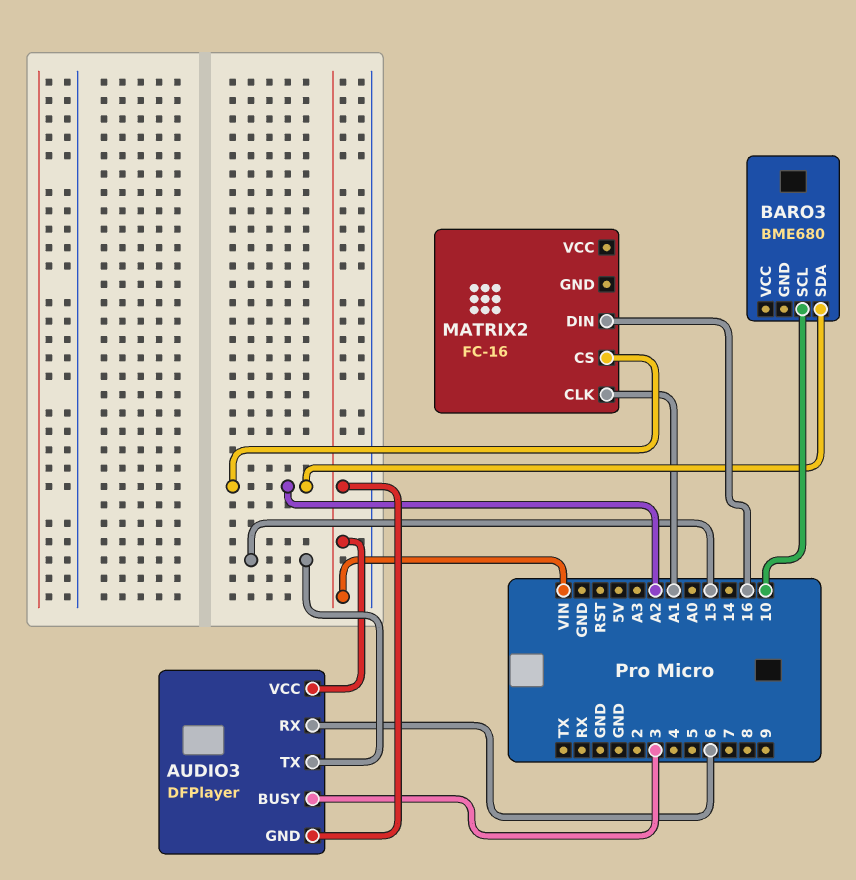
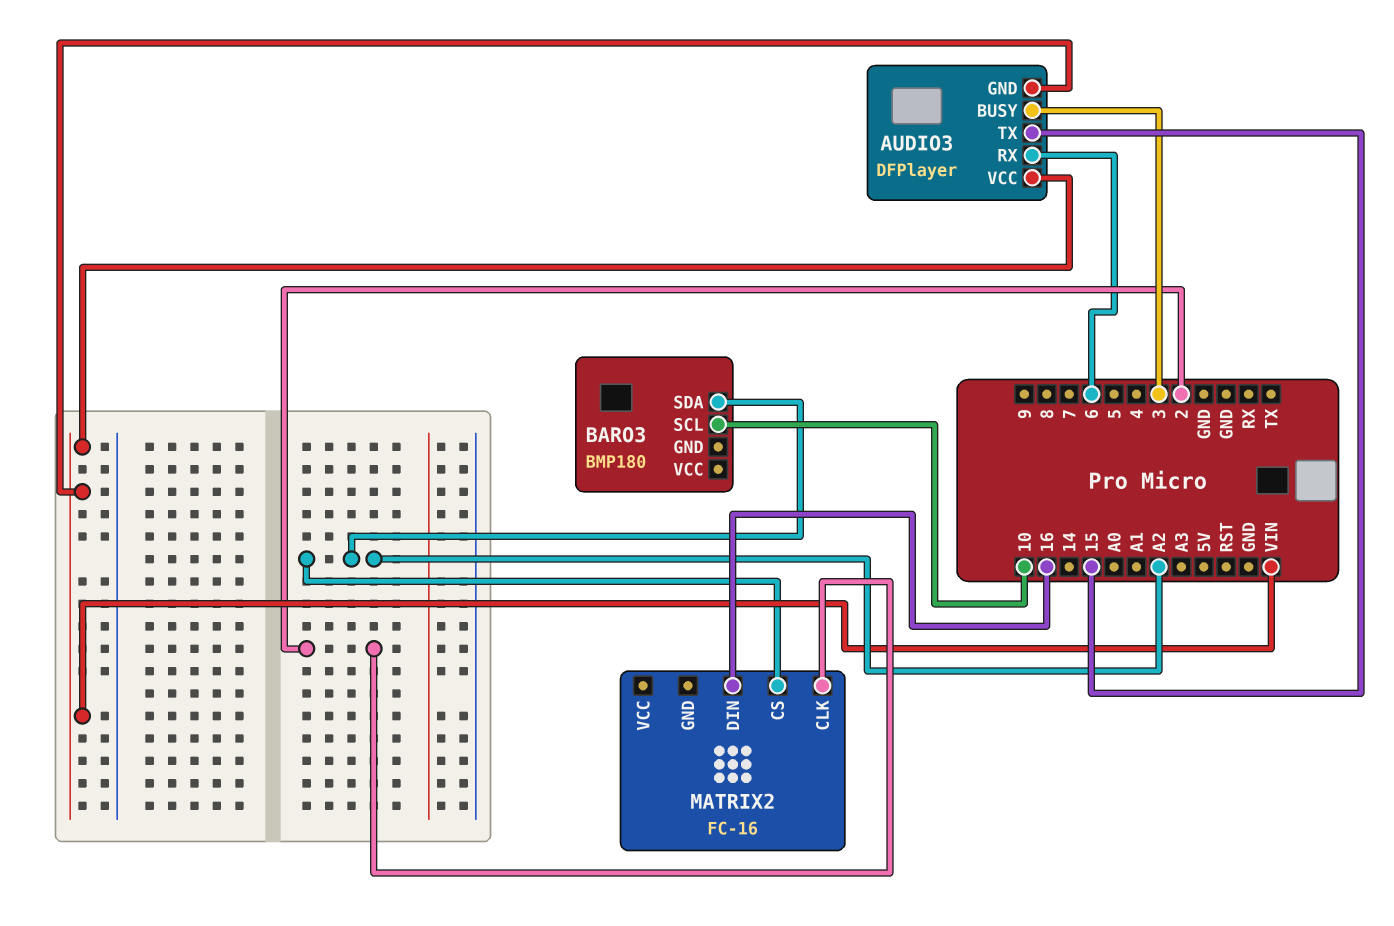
BARO3: BME680 -> BMP180
MATRIX2 pin CLK: A1 -> 2

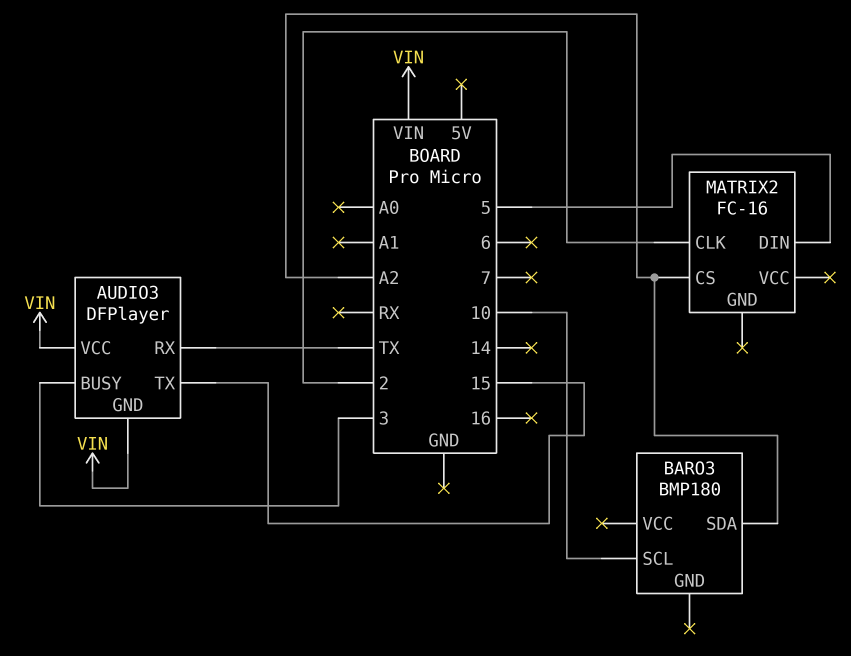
AUDIO3 pin RX: 6 -> TX
MATRIX2 pin DIN: 16 -> 5

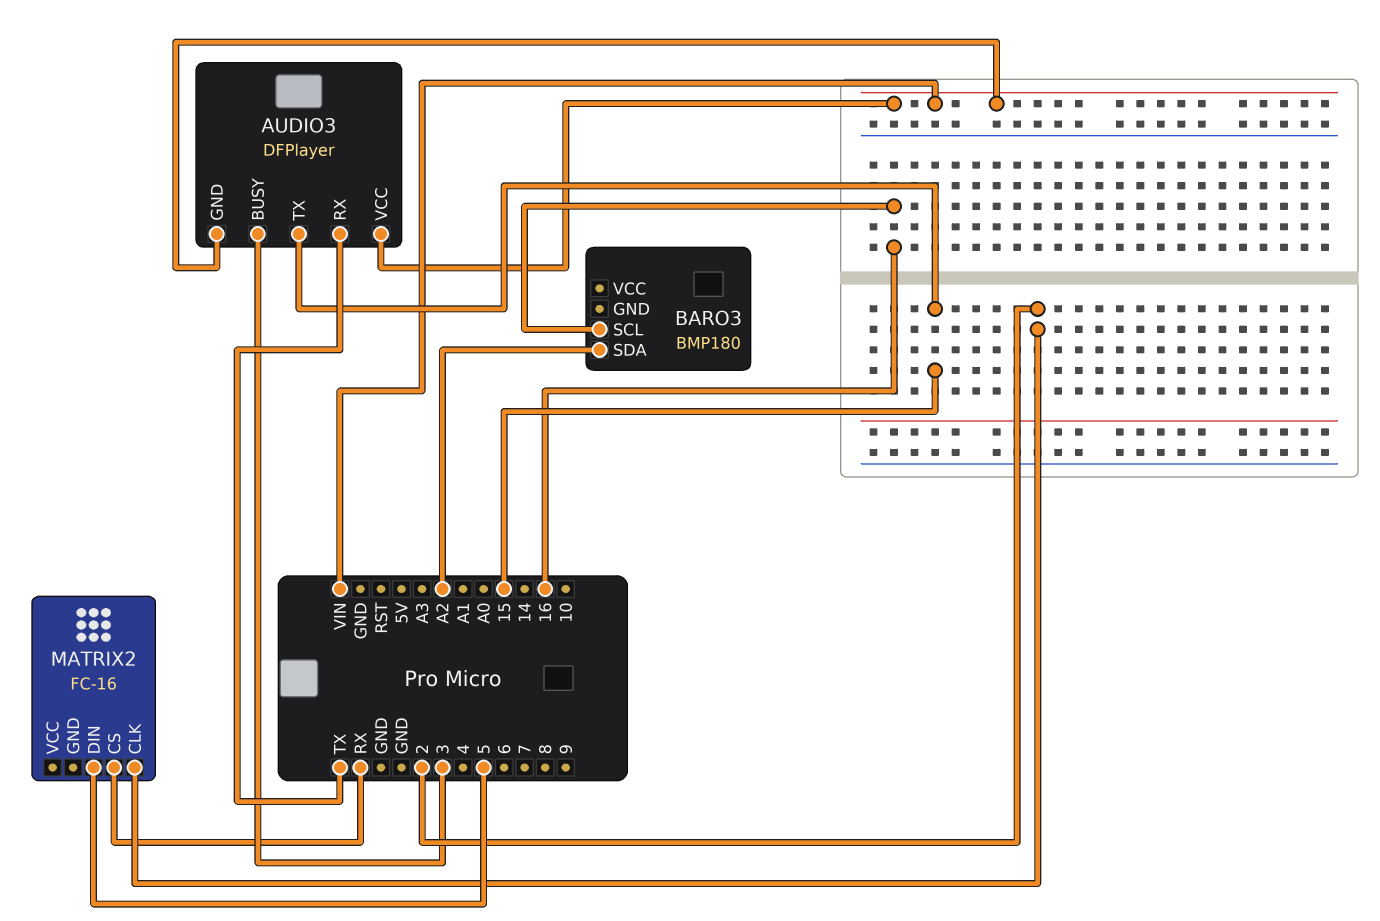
BARO3 pin SCL: 10 -> 16
MATRIX2 pin CS: A2 -> RX

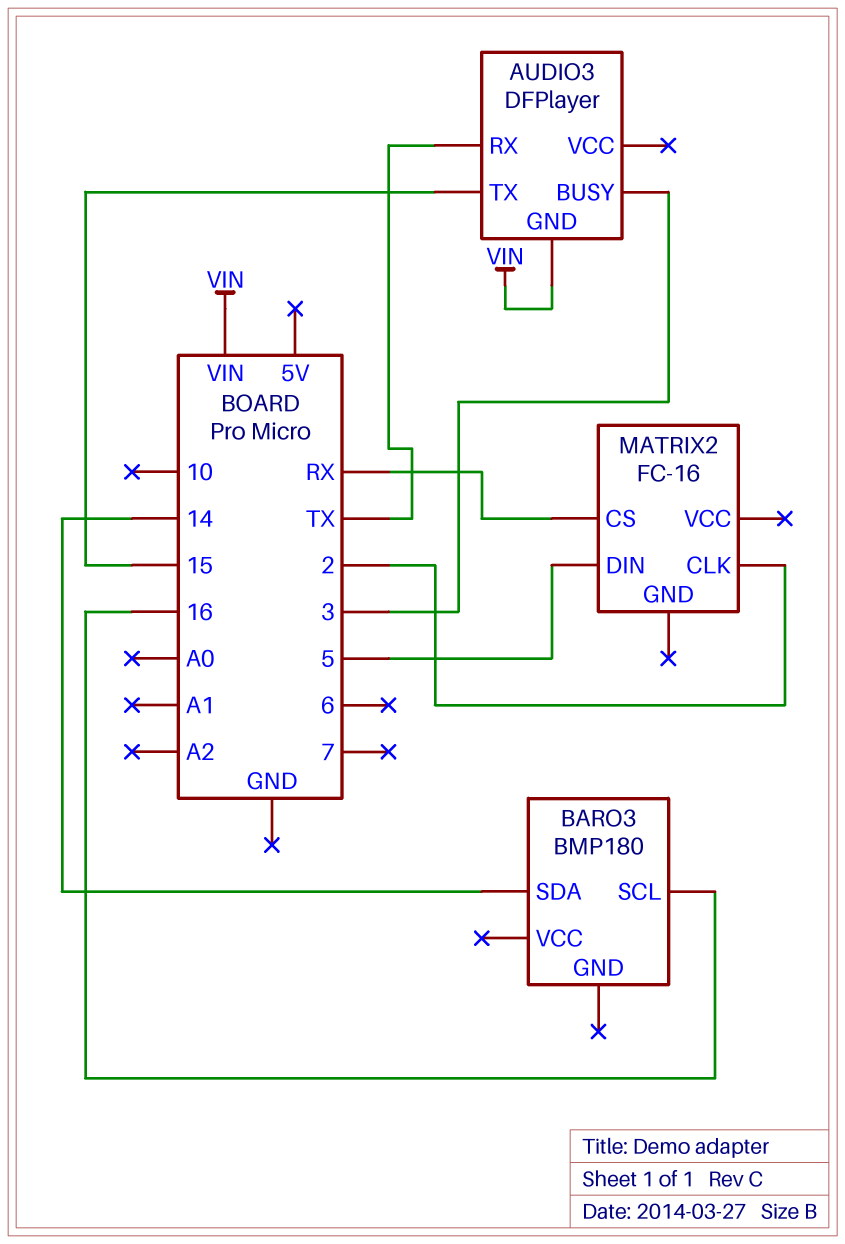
AUDIO3 pin VCC: VIN -> none
BARO3 pin SDA: A2 -> 14

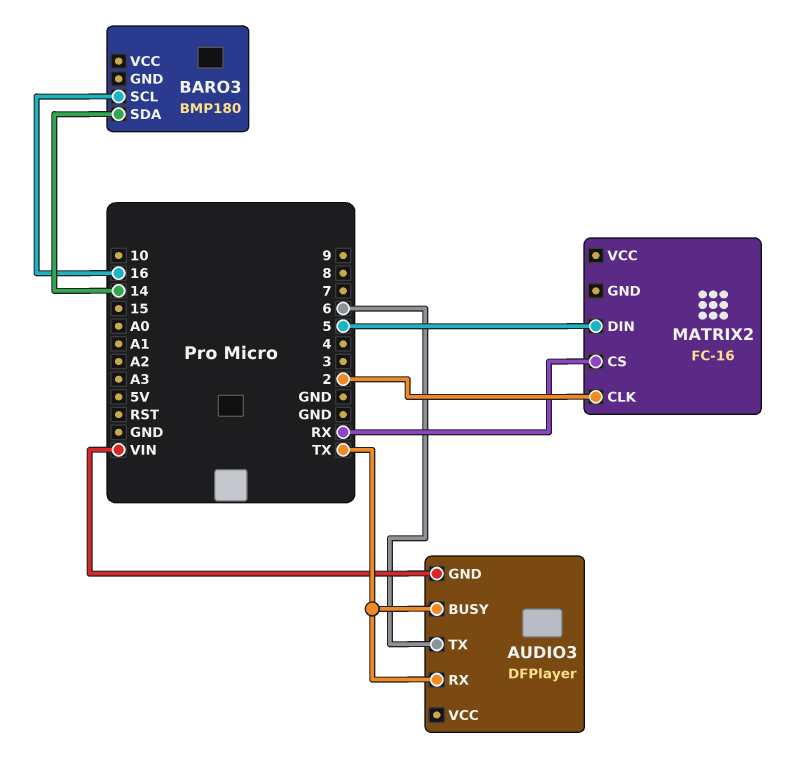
AUDIO3 pin BUSY: 3 -> TX
AUDIO3 pin TX: 15 -> 6

